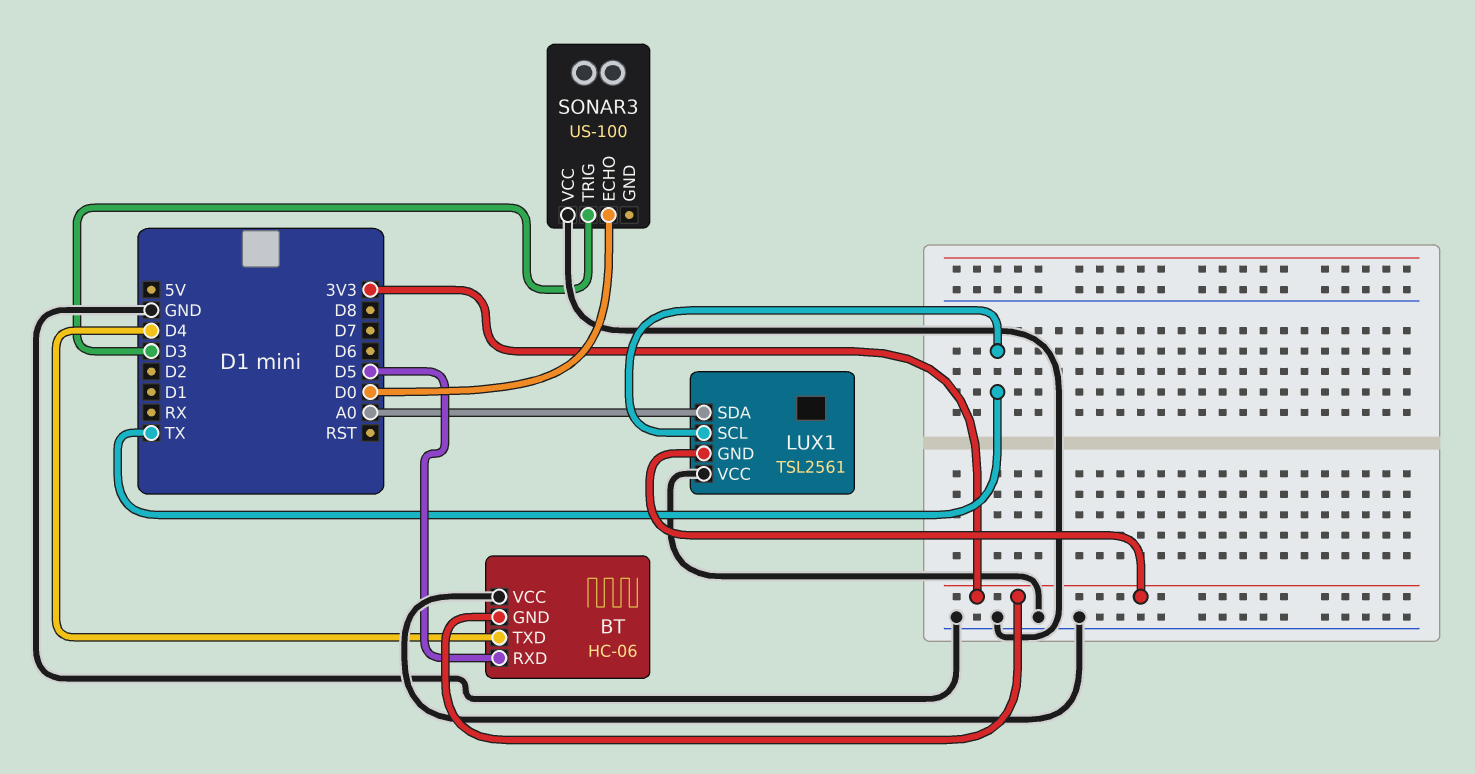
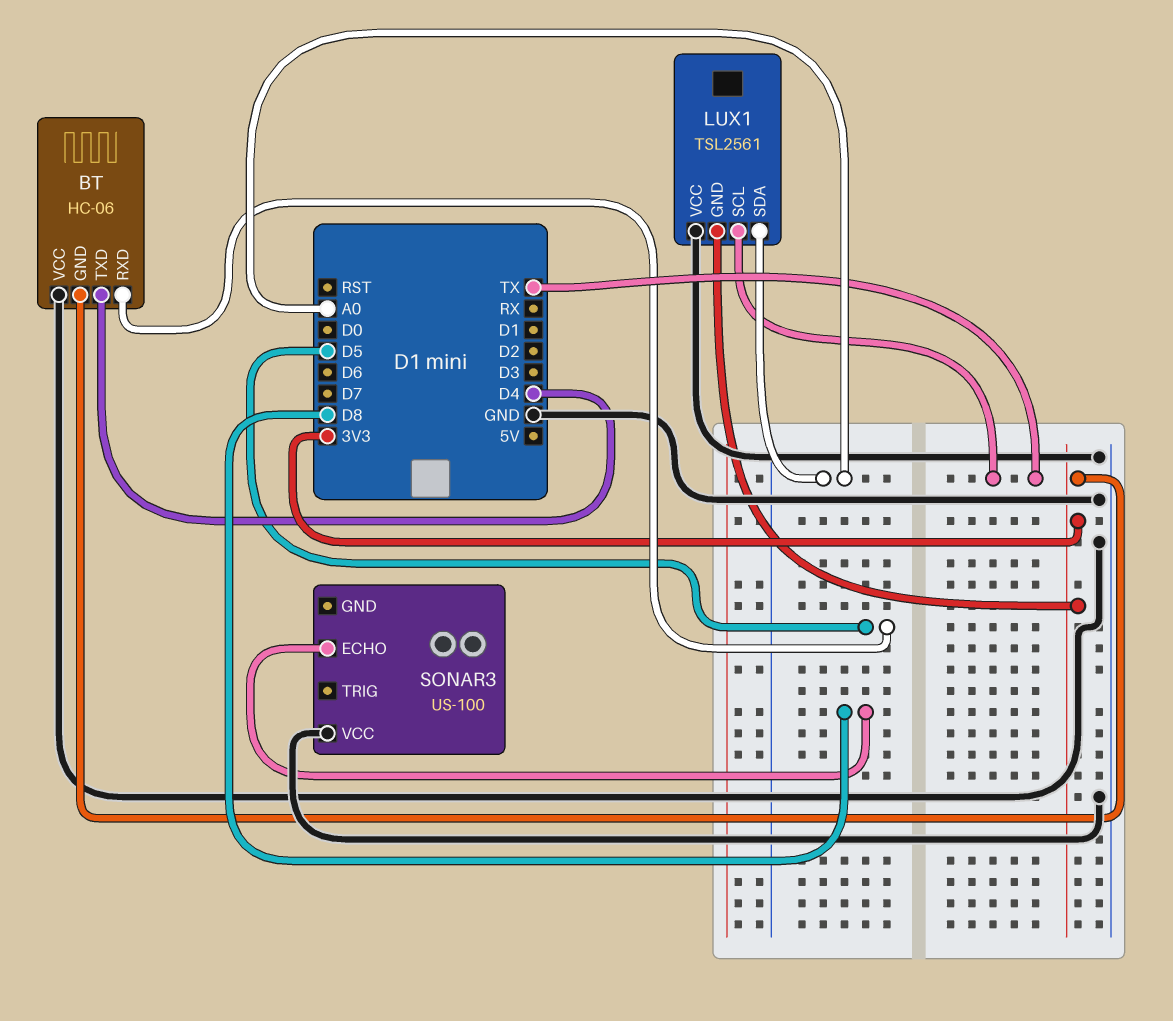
SONAR3 pin ECHO: D0 -> D8
SONAR3 pin TRIG: D3 -> none

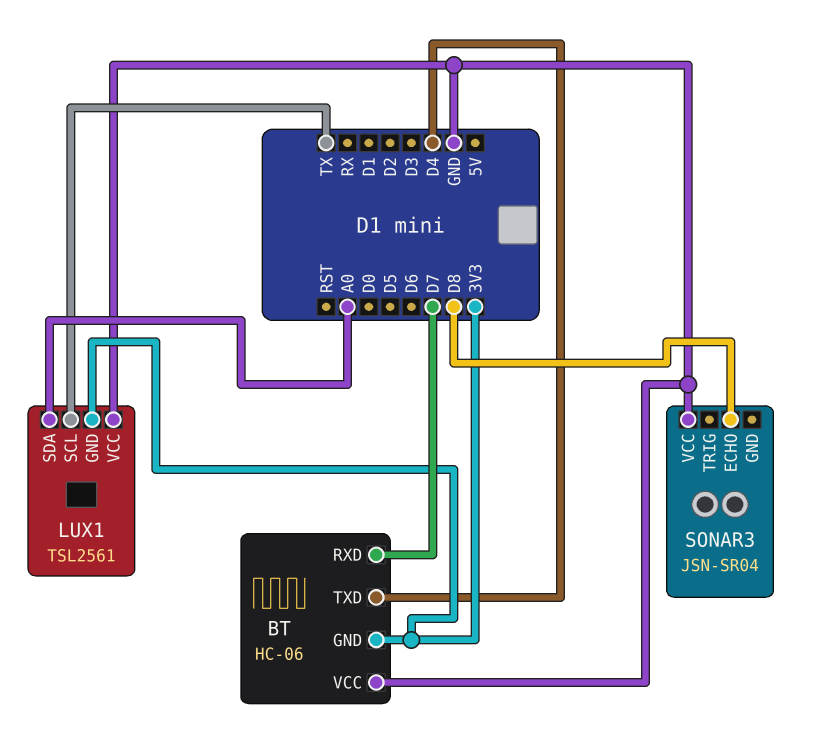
BT pin RXD: D5 -> D7
SONAR3: US-100 -> JSN-SR04

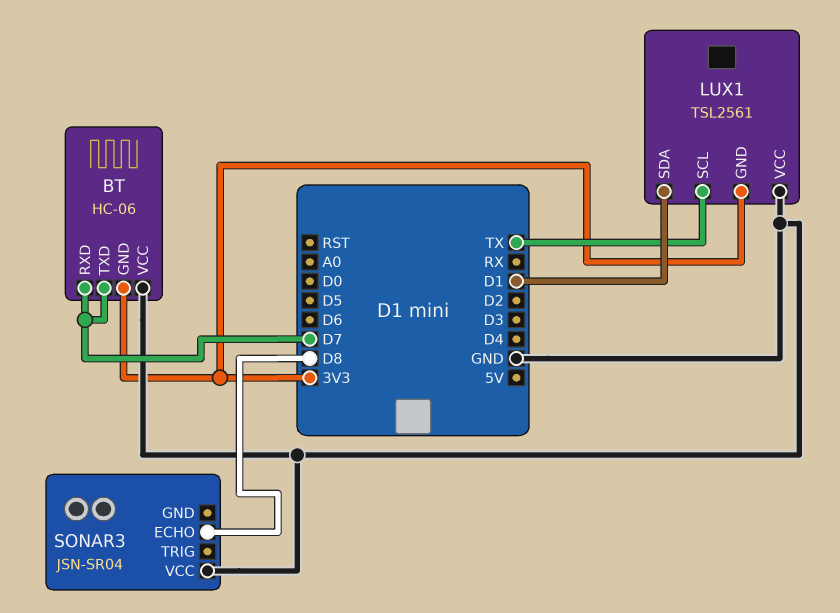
BT pin TXD: D4 -> D7
LUX1 pin SDA: A0 -> D1

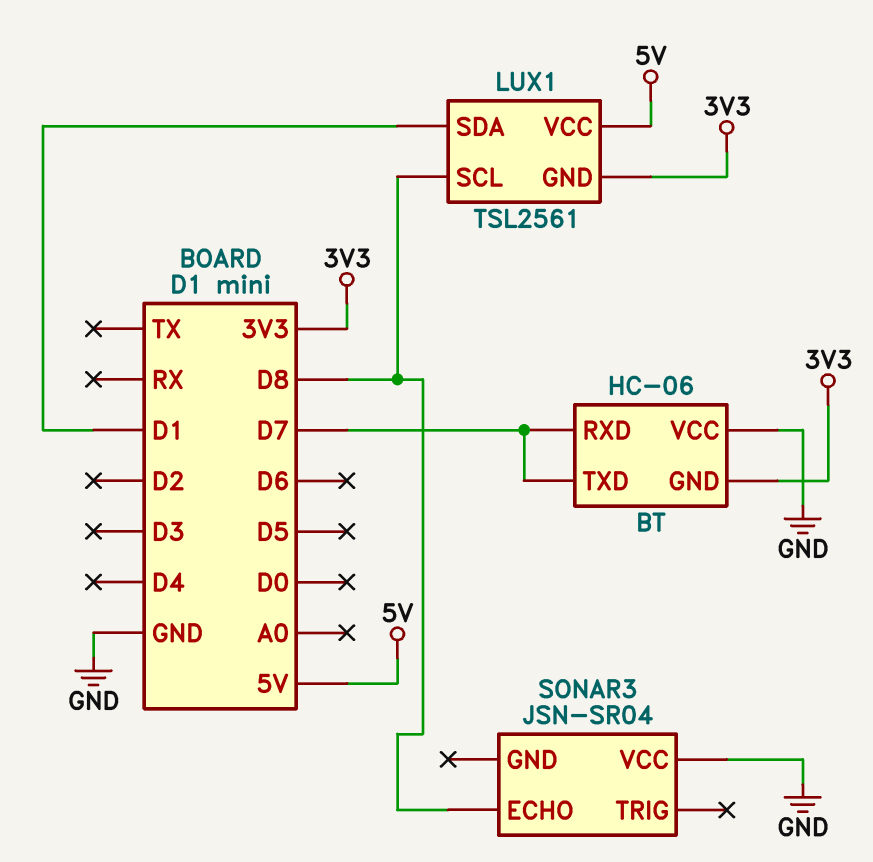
LUX1 pin SCL: TX -> D8
LUX1 pin VCC: GND -> 5V

